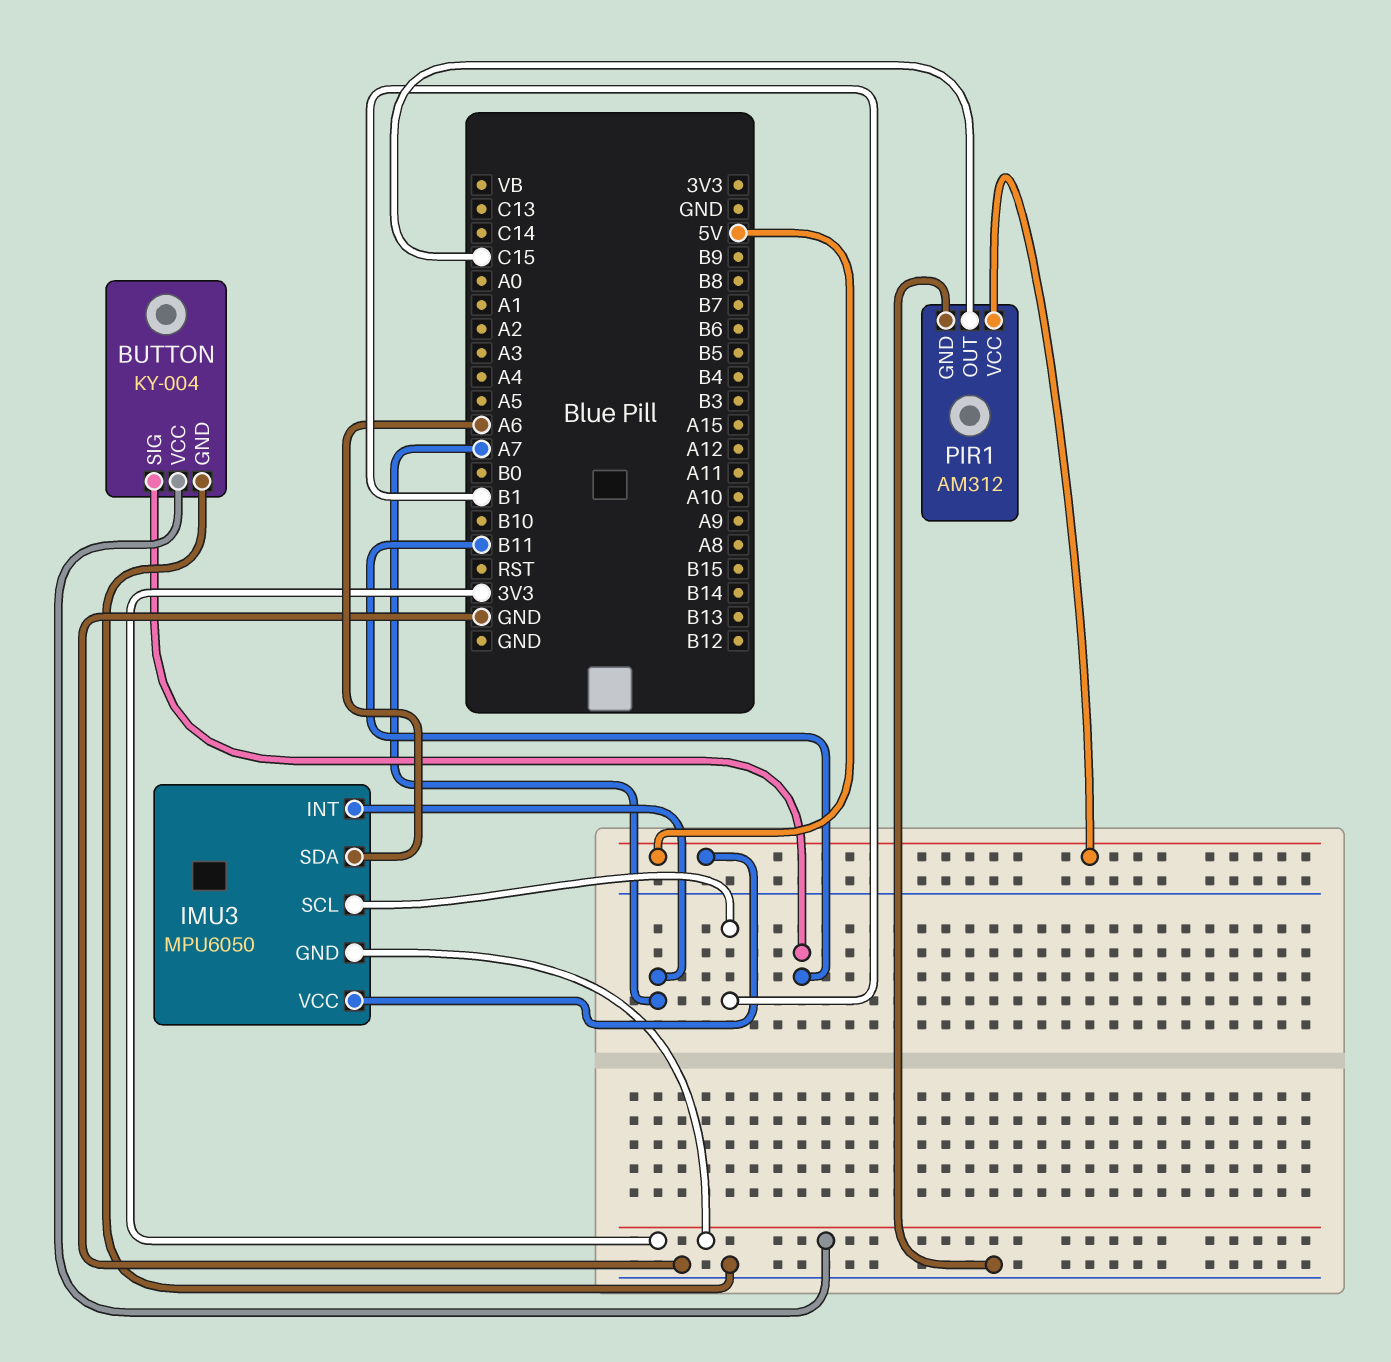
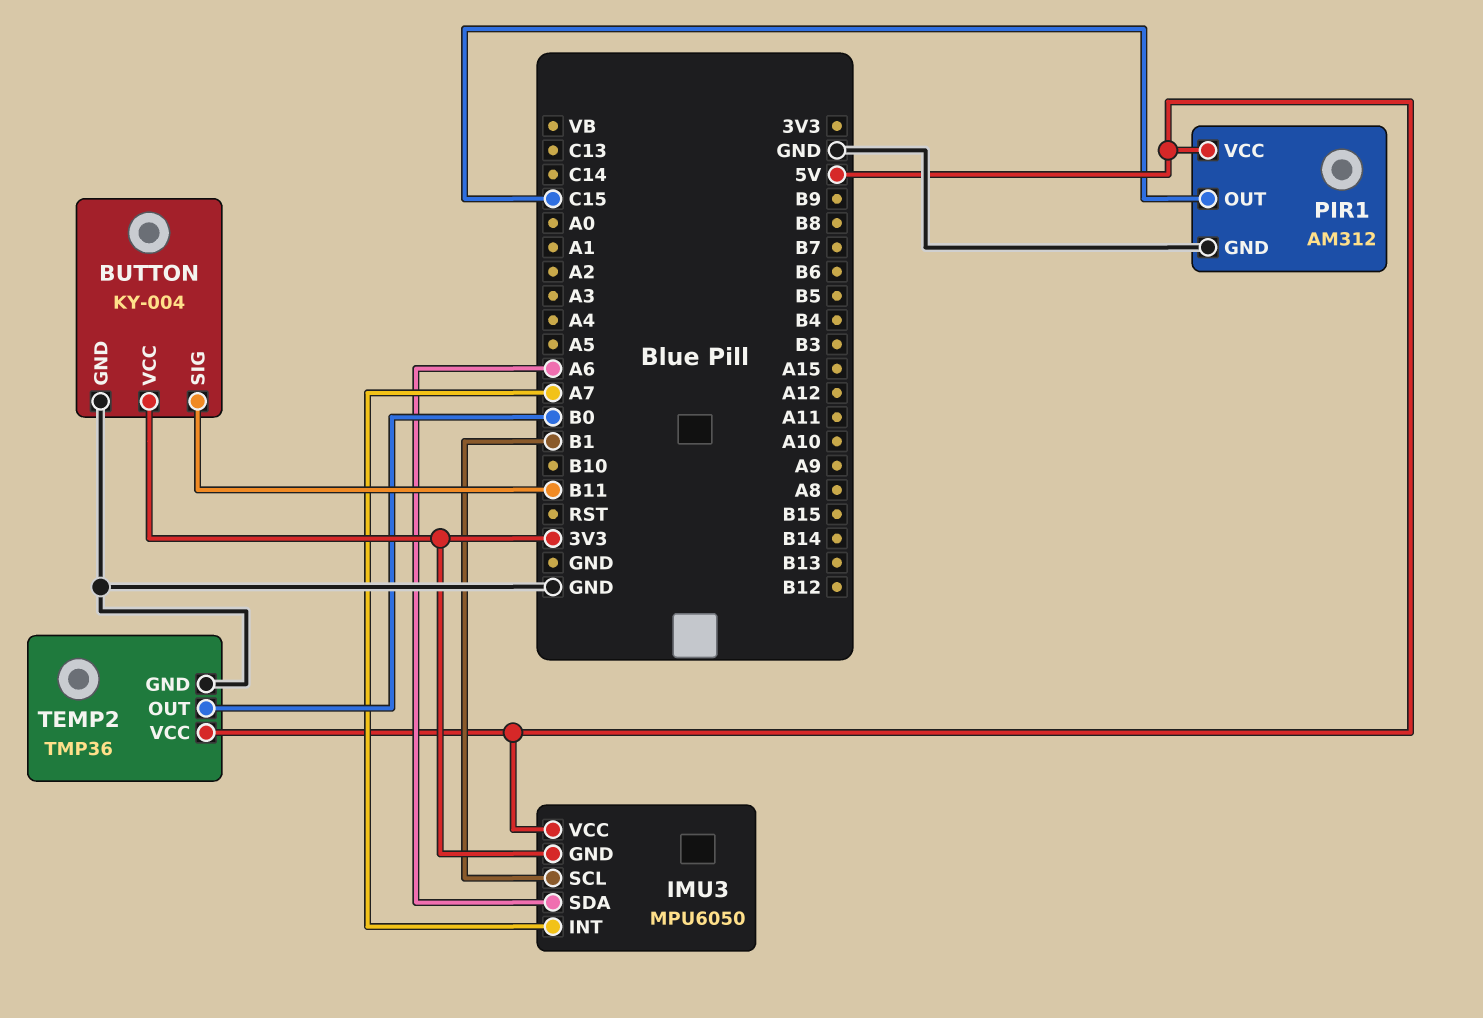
TEMP2: none -> TMP36
TEMP2 pin GND: none -> GND
TEMP2 pin OUT: none -> B0
TEMP2 pin VCC: none -> 5V

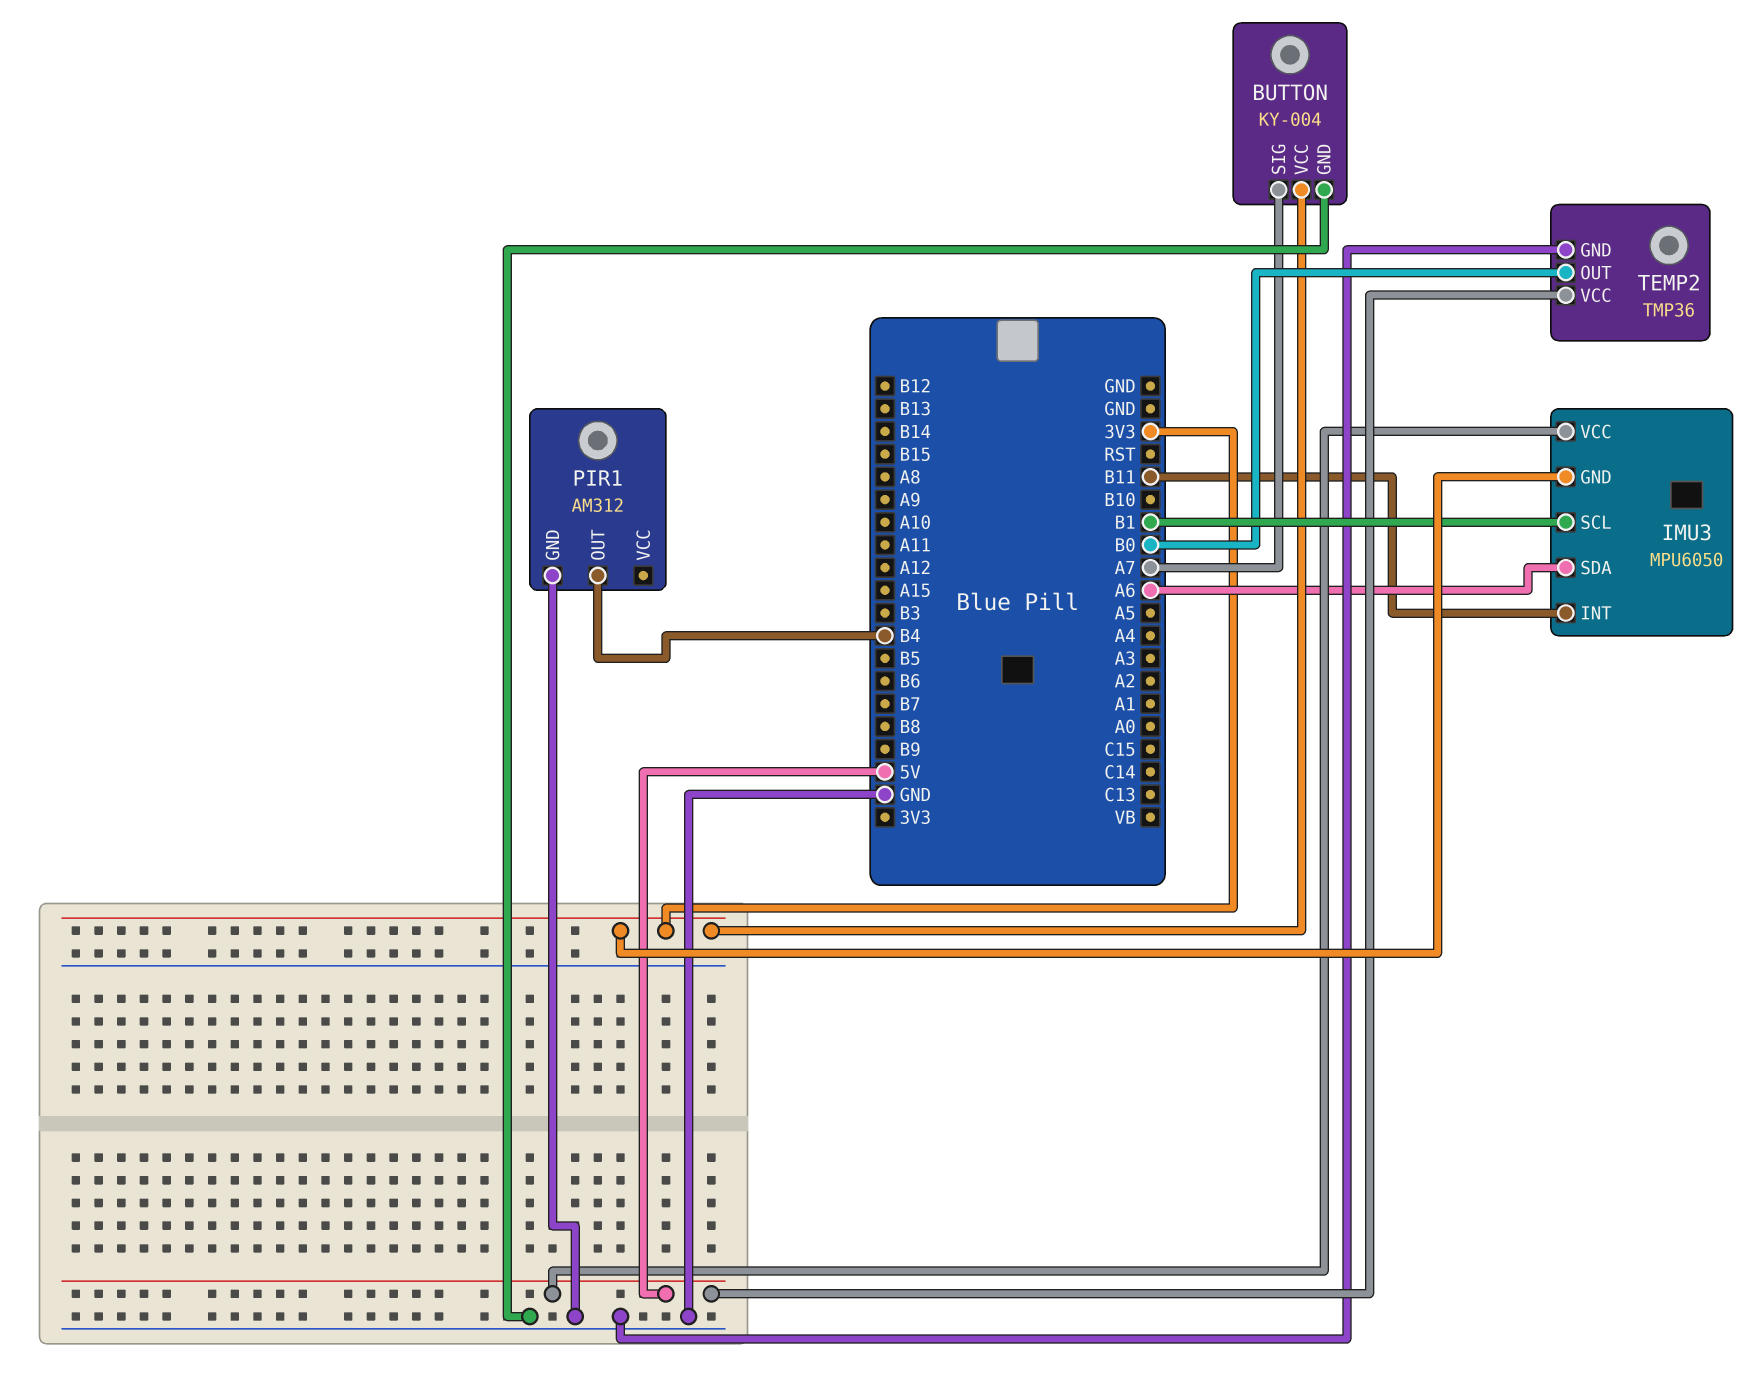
BUTTON pin SIG: B11 -> A7
IMU3 pin INT: A7 -> B11
PIR1 pin OUT: C15 -> B4
PIR1 pin VCC: 5V -> none

